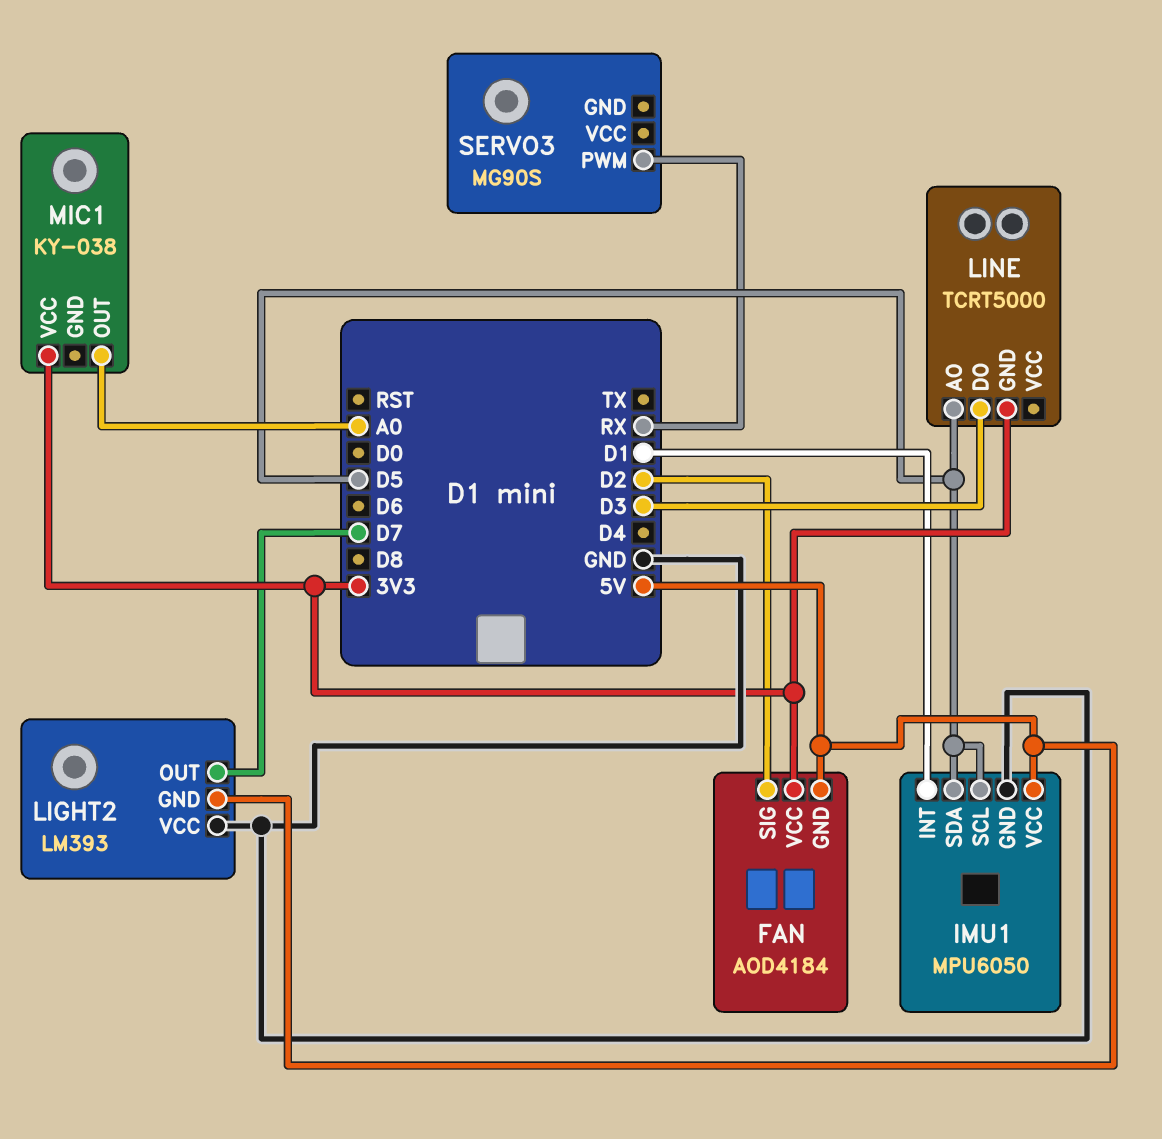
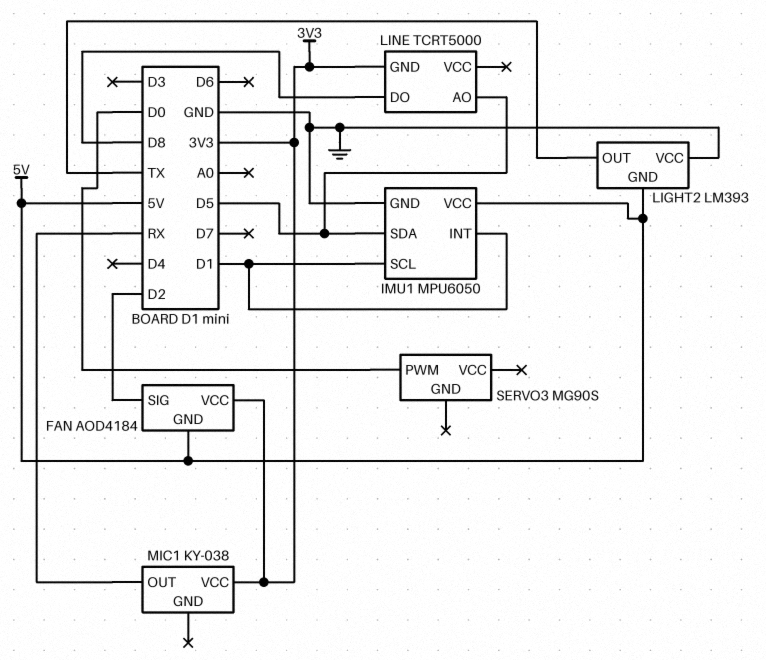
IMU1 pin SCL: D5 -> D1
LIGHT2 pin OUT: D7 -> TX
LINE pin DO: D3 -> D8
MIC1 pin OUT: A0 -> RX
SERVO3 pin PWM: RX -> D0

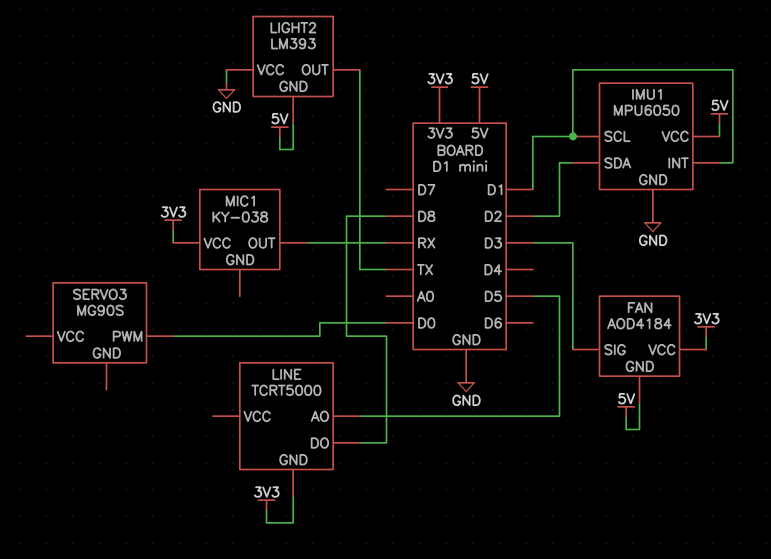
FAN pin SIG: D2 -> D3
IMU1 pin SDA: D5 -> D2

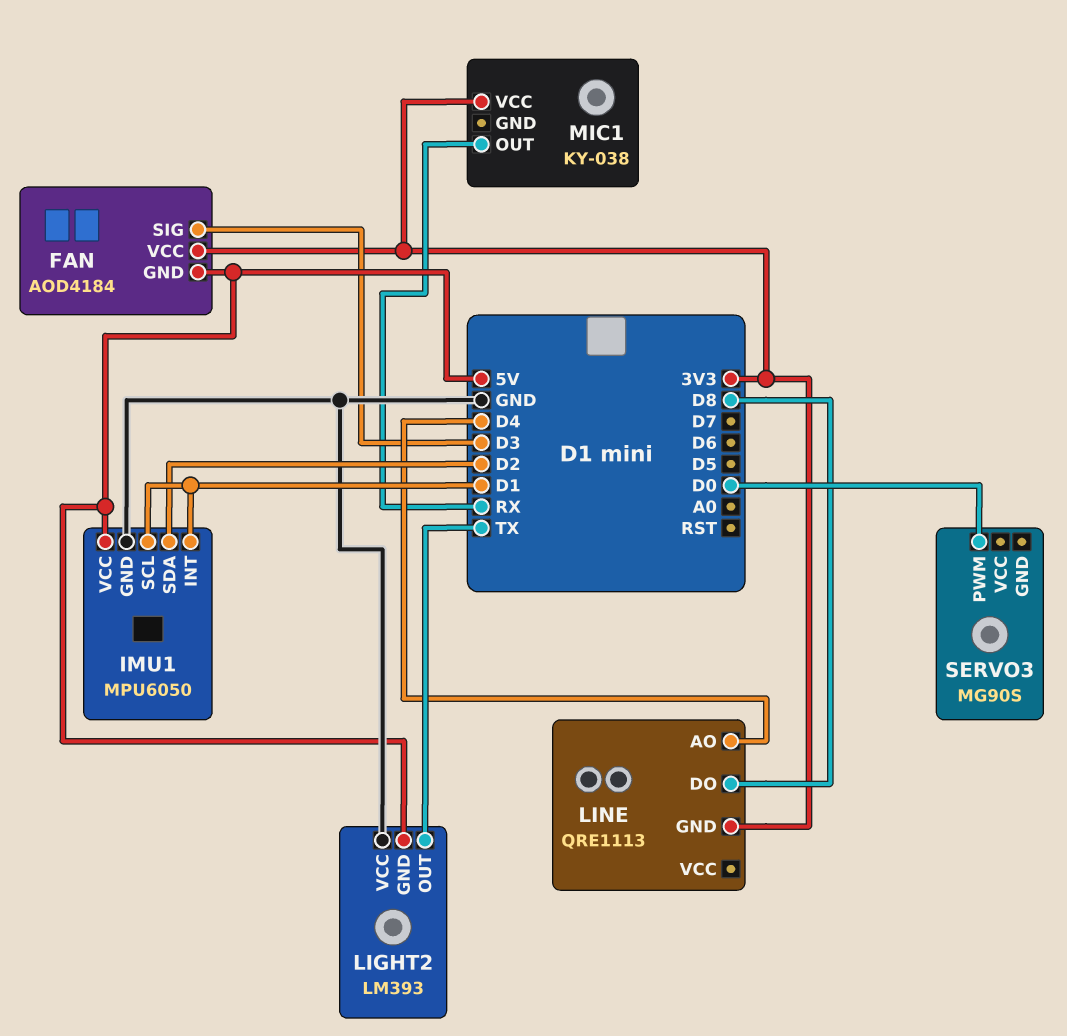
LINE: TCRT5000 -> QRE1113
LINE pin AO: D5 -> D4

